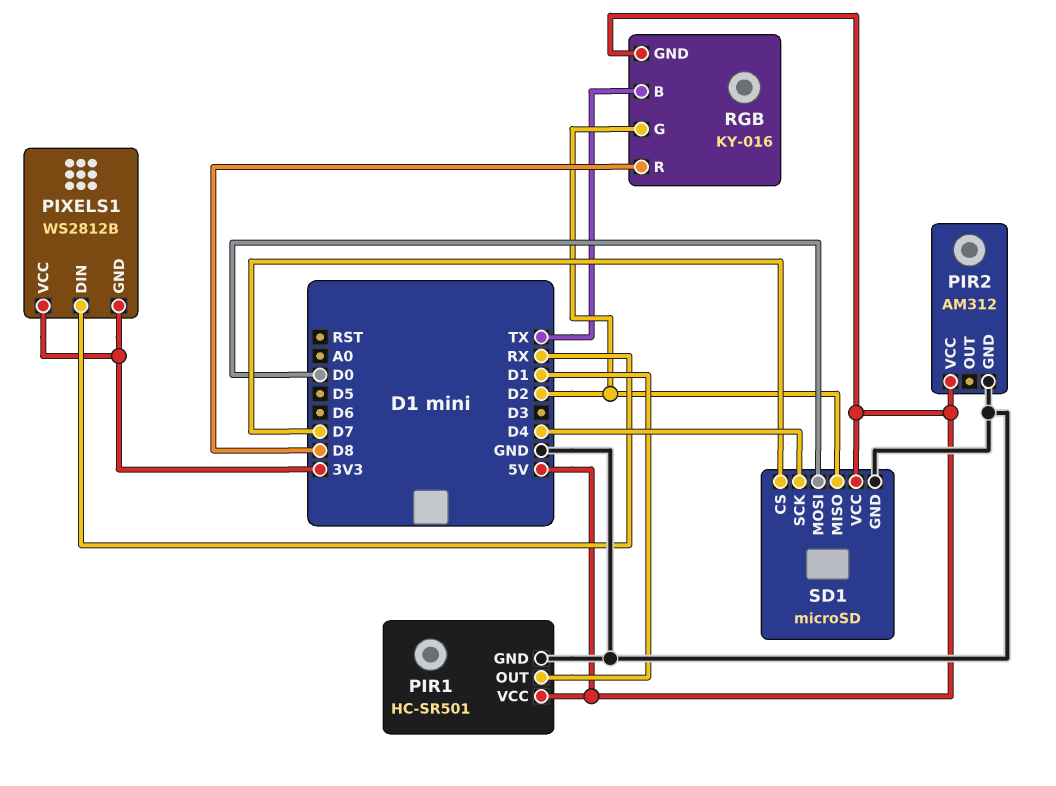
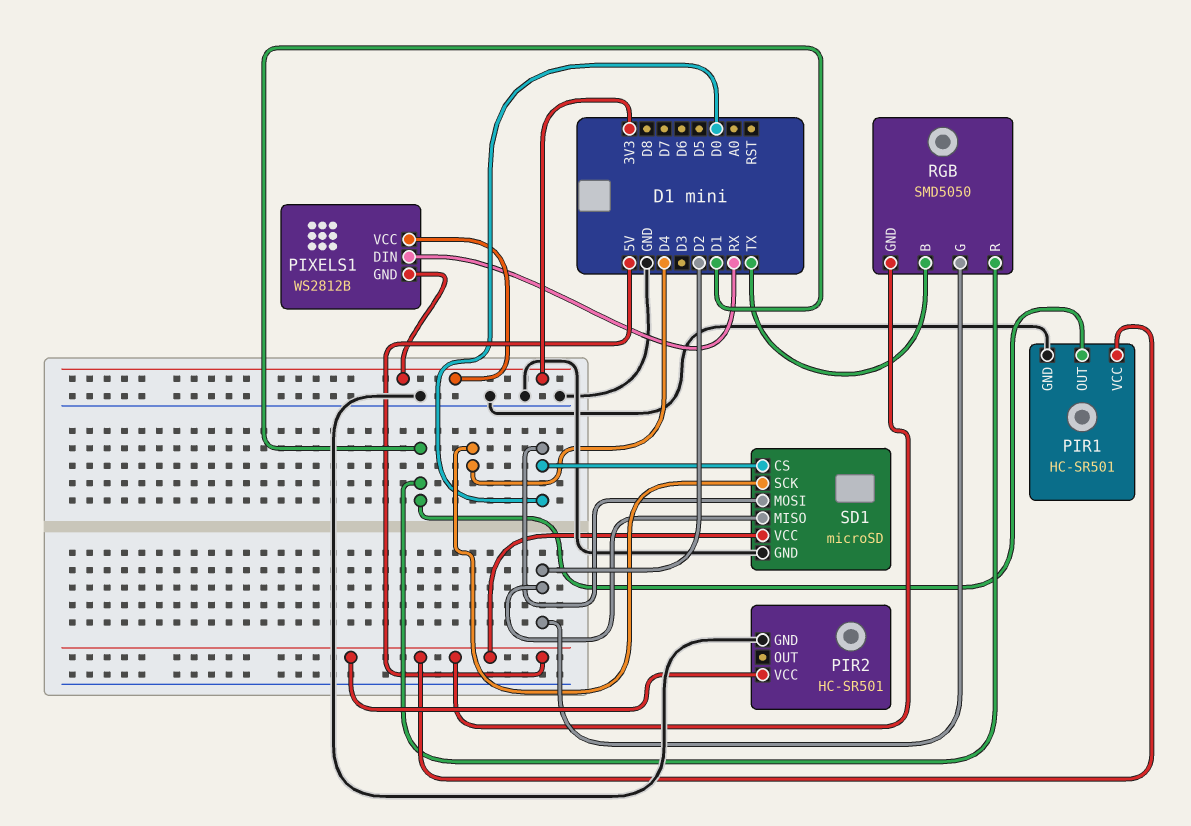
PIR2: AM312 -> HC-SR501
RGB: KY-016 -> SMD5050
RGB pin R: D8 -> D1
SD1 pin CS: D7 -> D0

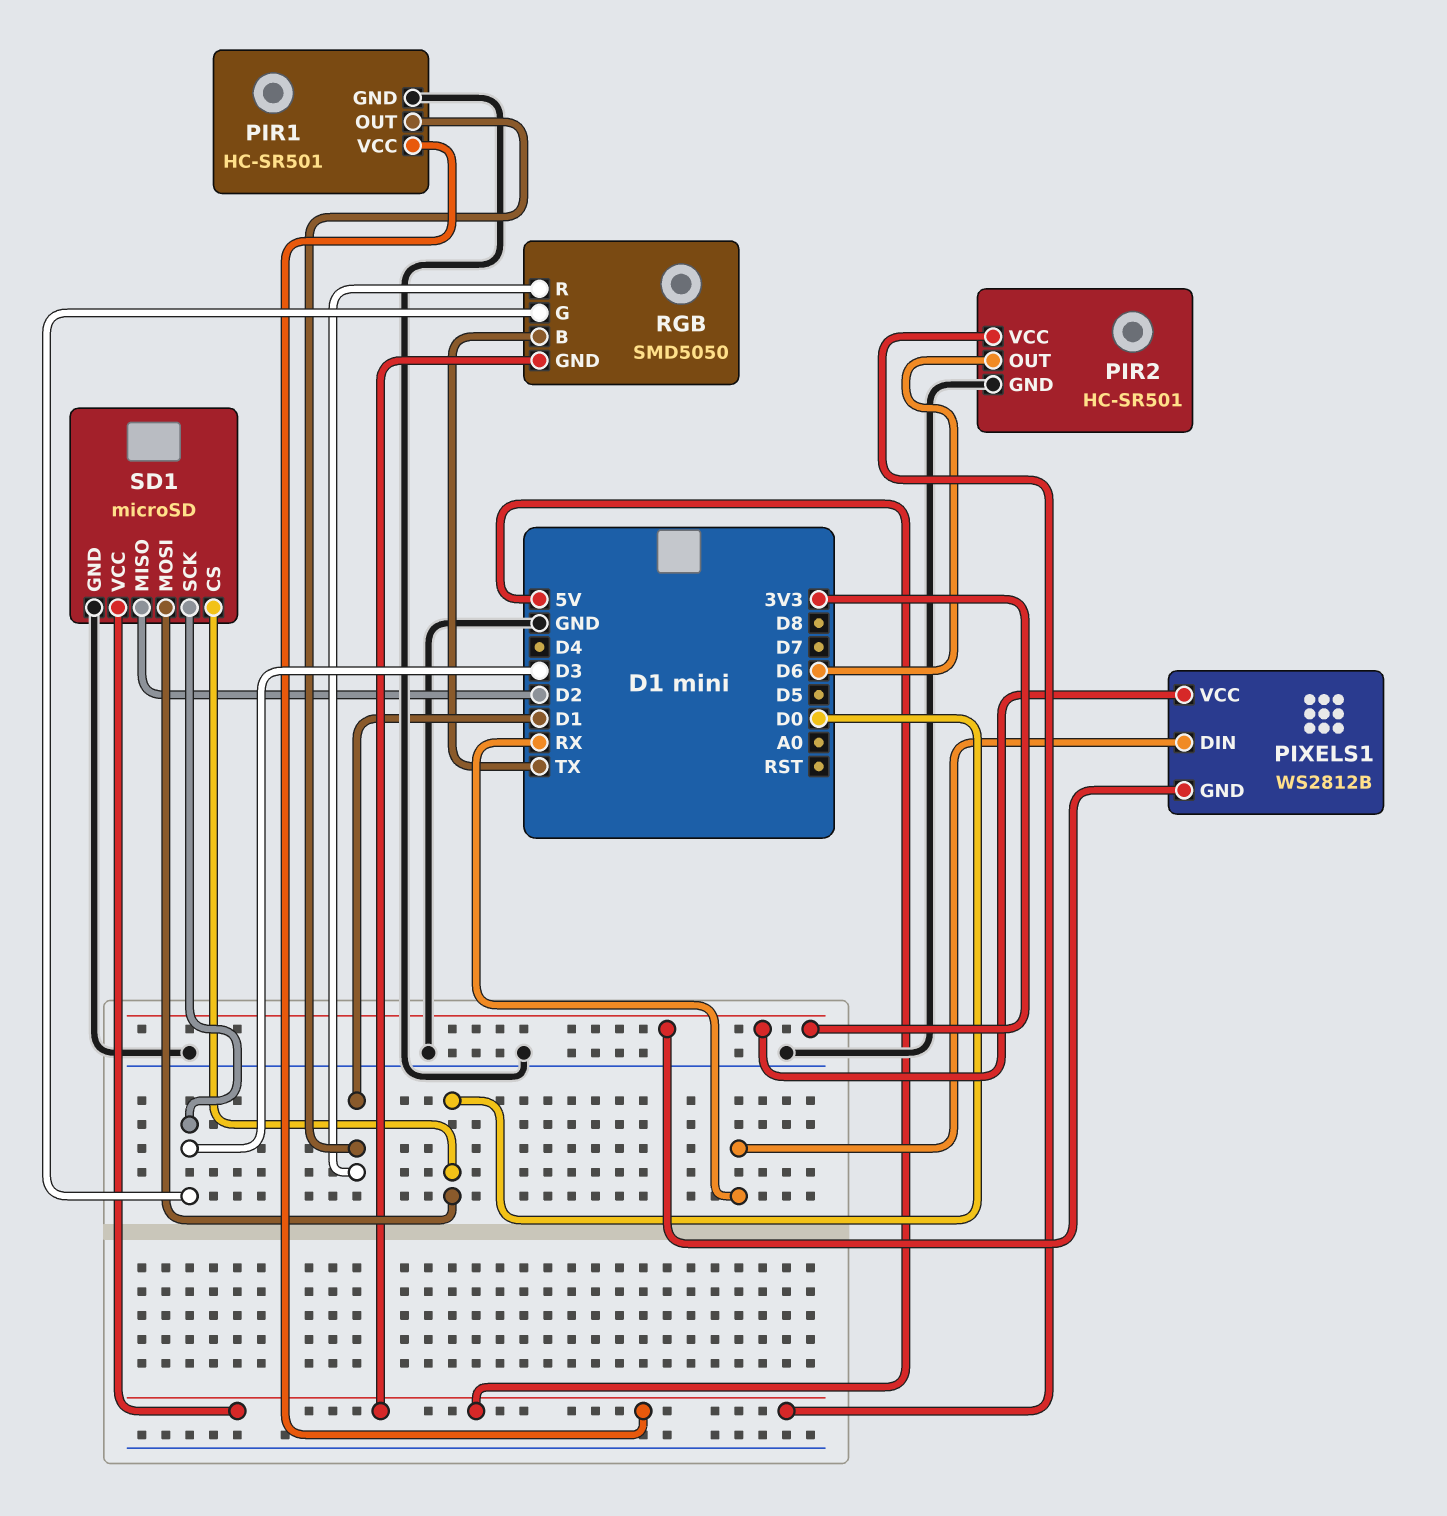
PIR2 pin OUT: none -> D6
RGB pin G: D2 -> D3
SD1 pin SCK: D4 -> D3

